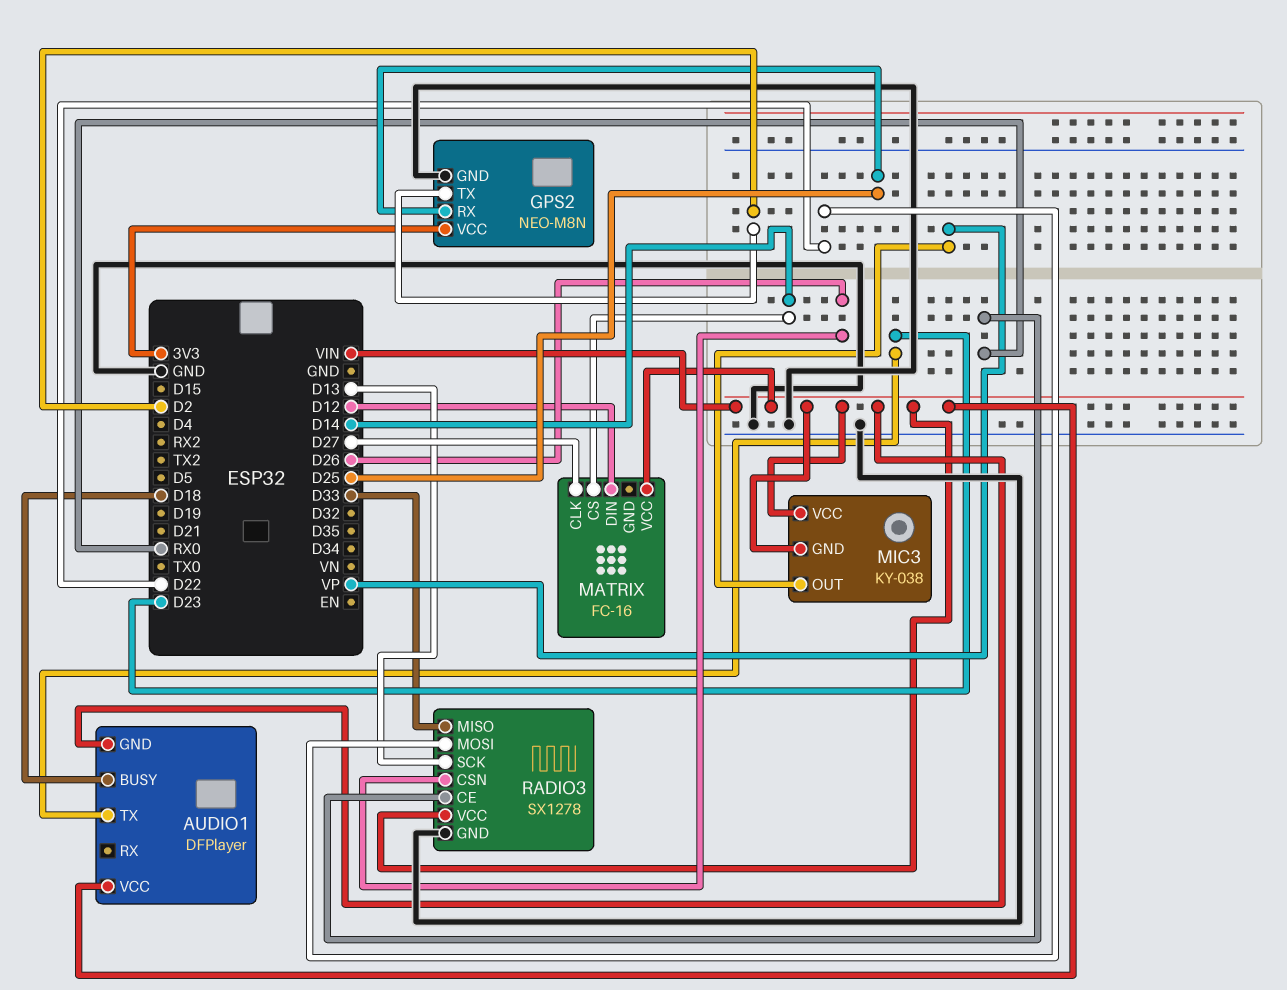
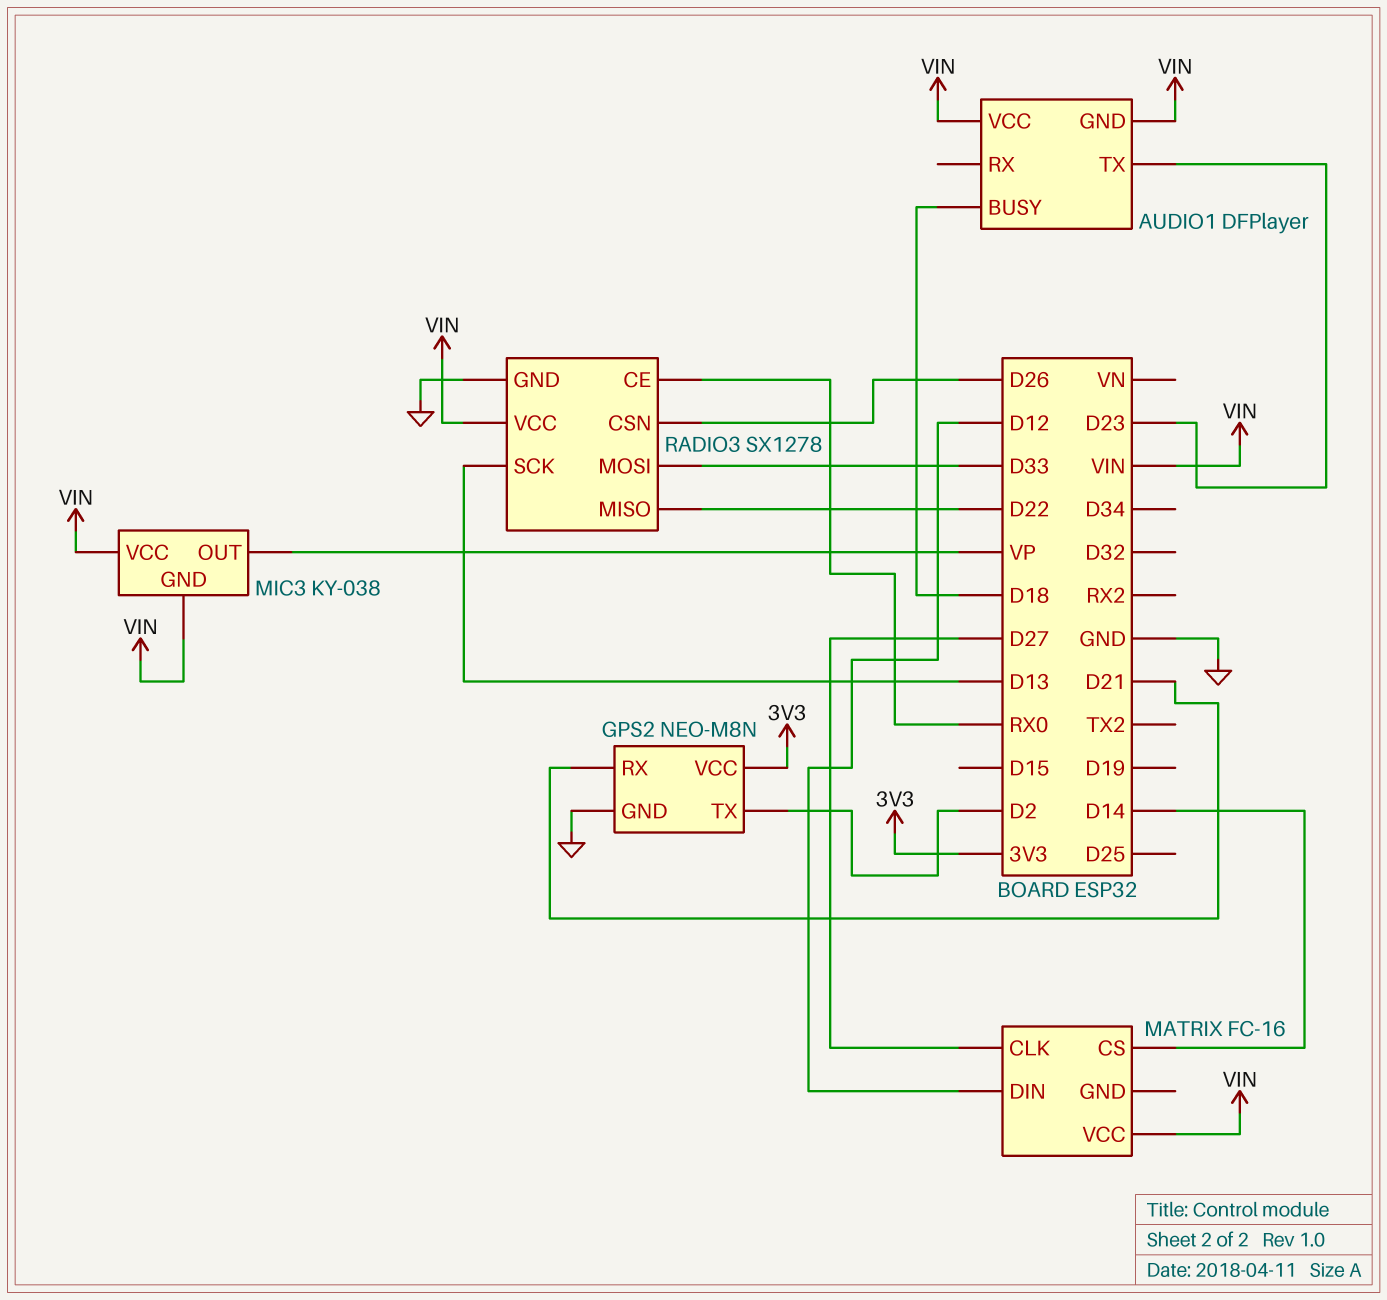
GPS2 pin RX: D25 -> D21
RADIO3 pin MISO: D33 -> D22
RADIO3 pin MOSI: D22 -> D33

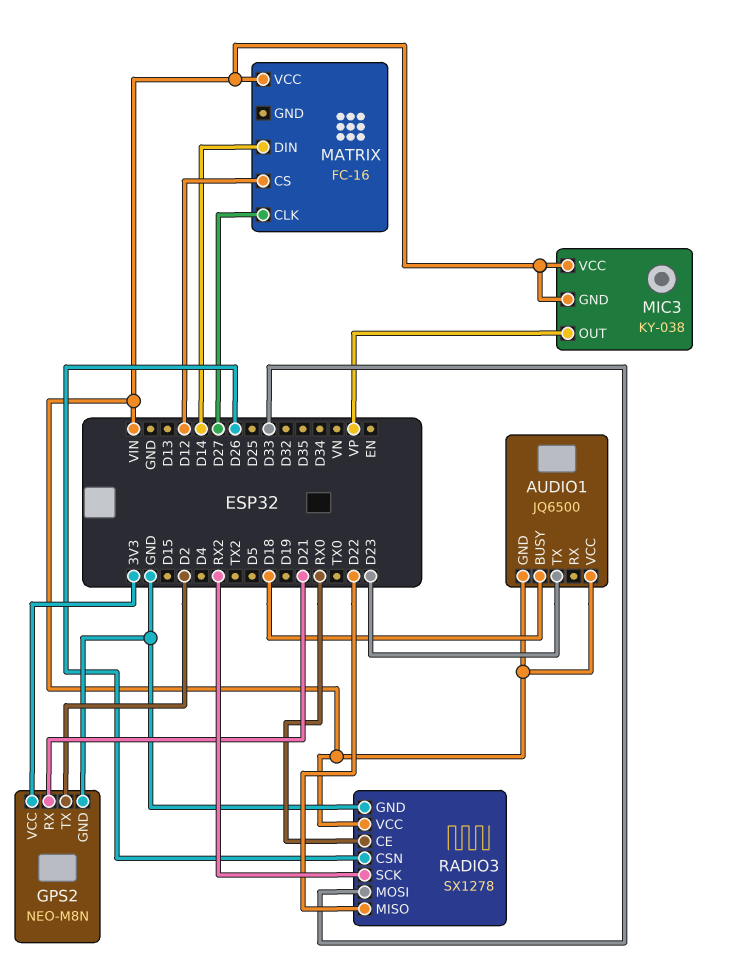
AUDIO1: DFPlayer -> JQ6500
MATRIX pin CS: D14 -> D12
MATRIX pin DIN: D12 -> D14
RADIO3 pin SCK: D13 -> RX2

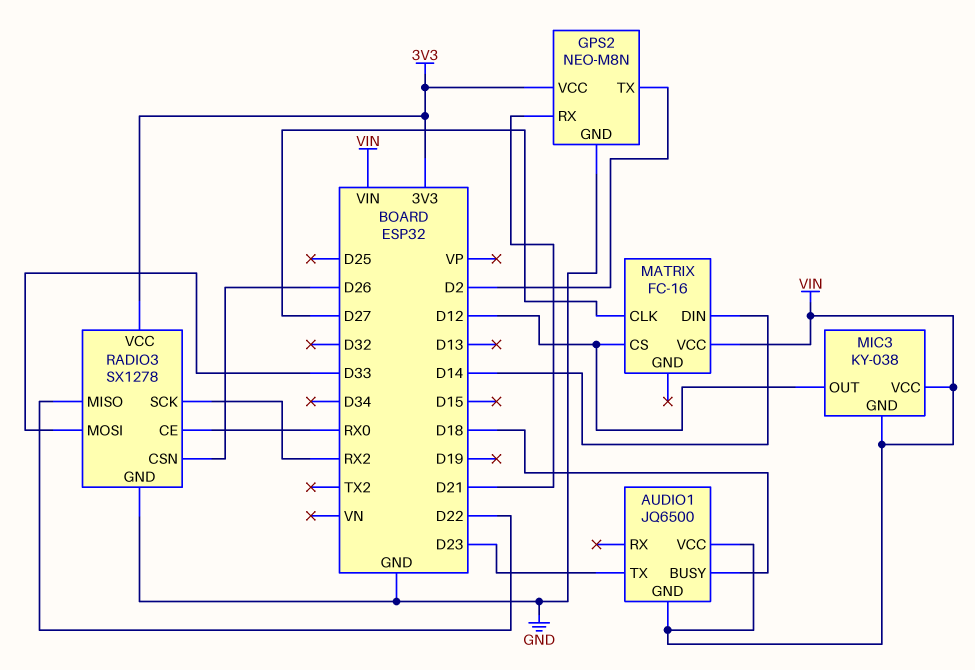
MIC3 pin OUT: VP -> D12
RADIO3 pin VCC: VIN -> 3V3

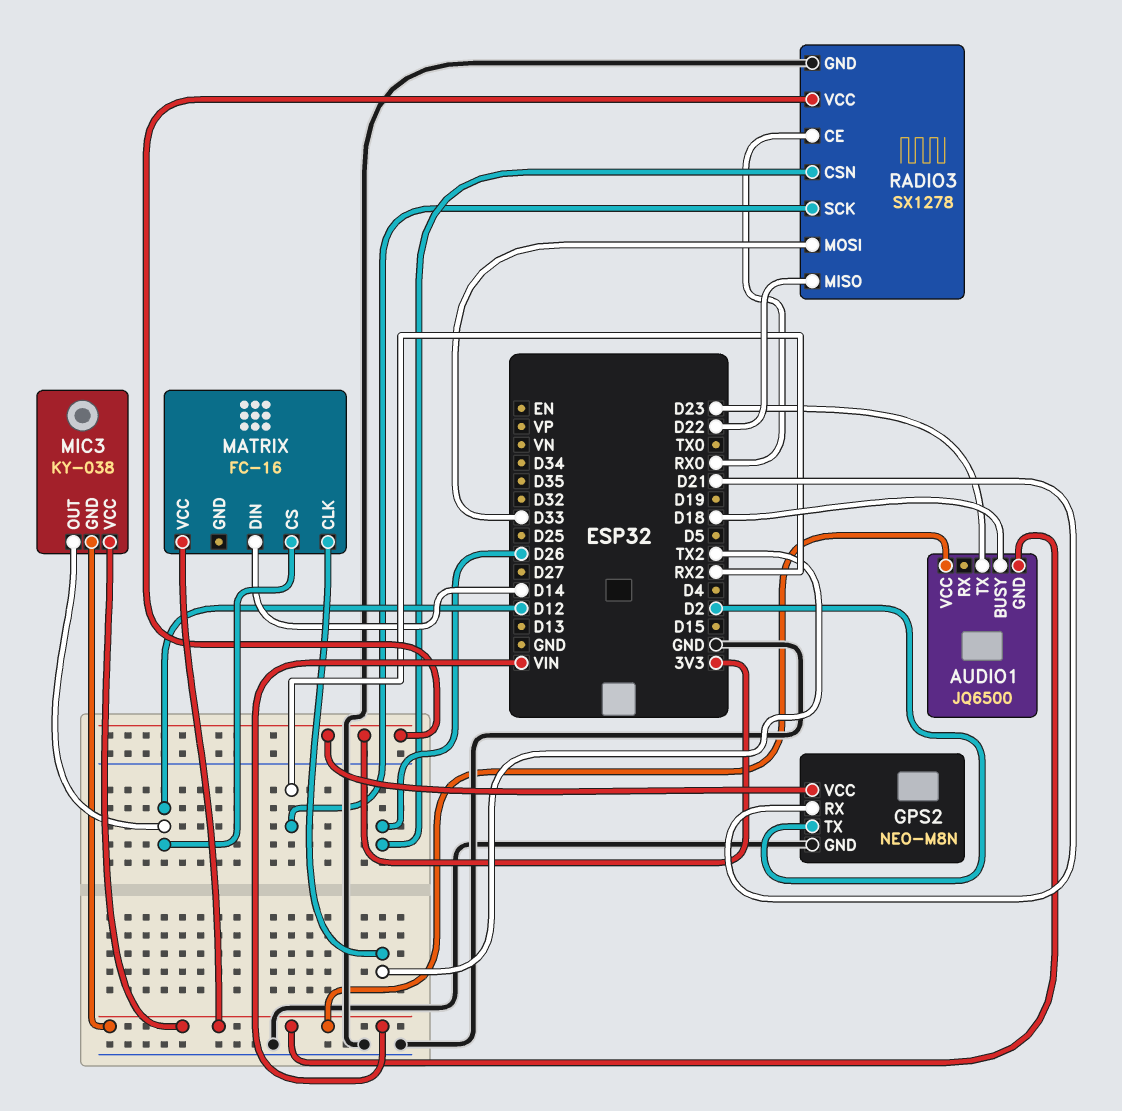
MATRIX pin CLK: D27 -> TX2

